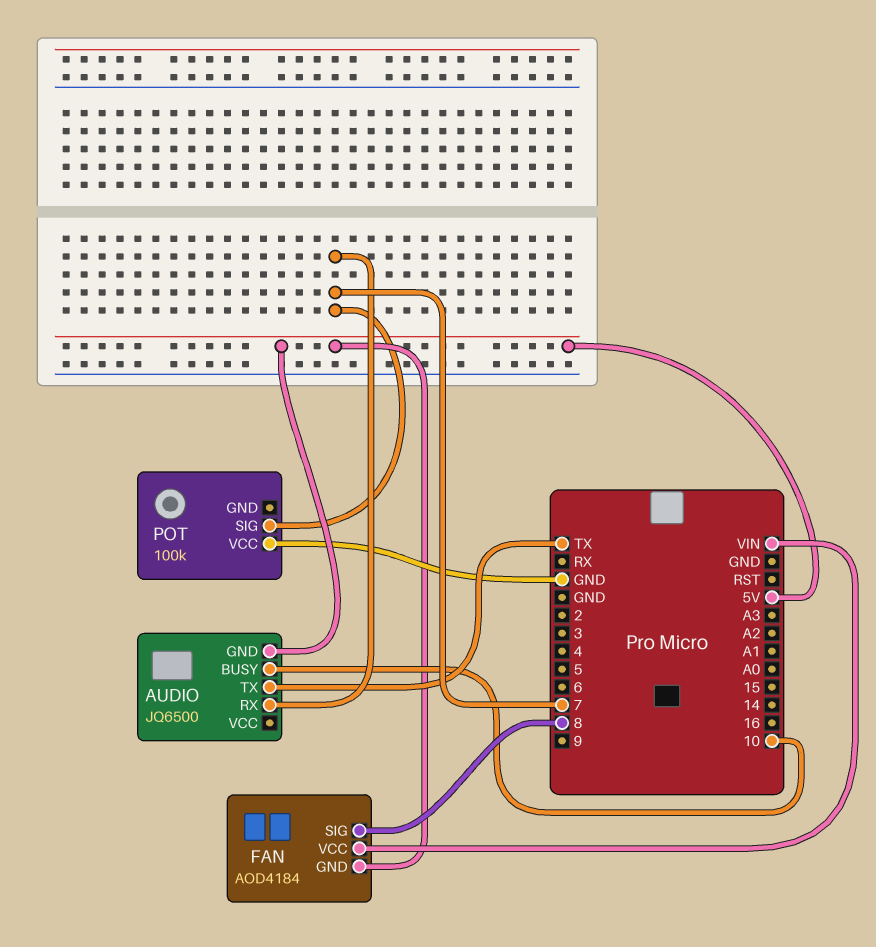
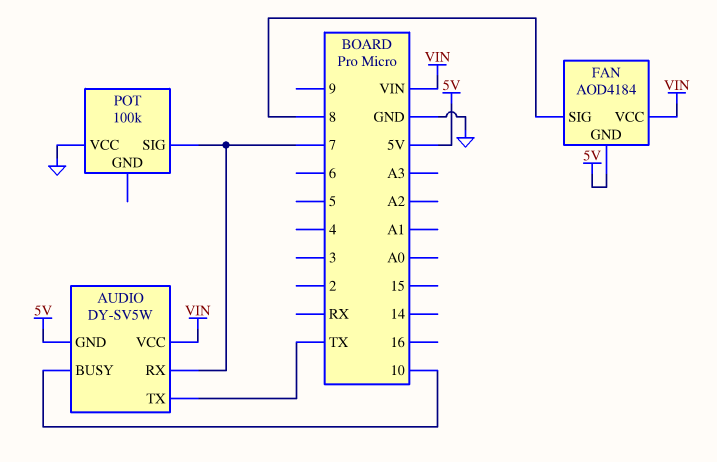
AUDIO: JQ6500 -> DY-SV5W
AUDIO pin VCC: none -> VIN

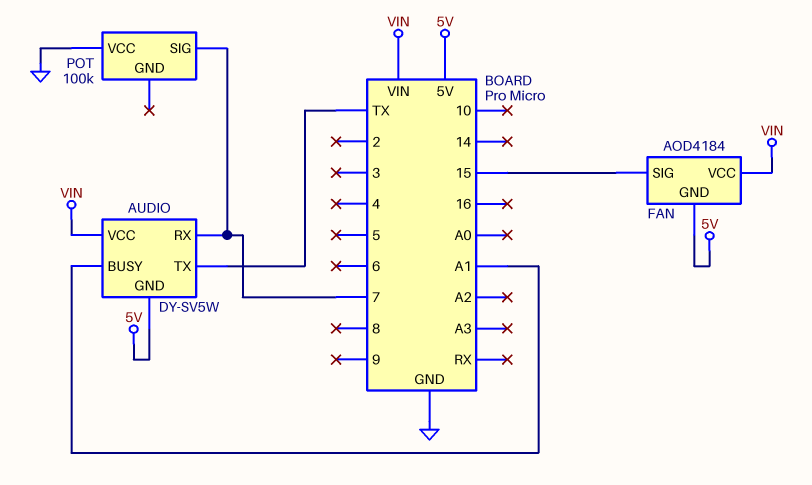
AUDIO pin BUSY: 10 -> A1
FAN pin SIG: 8 -> 15

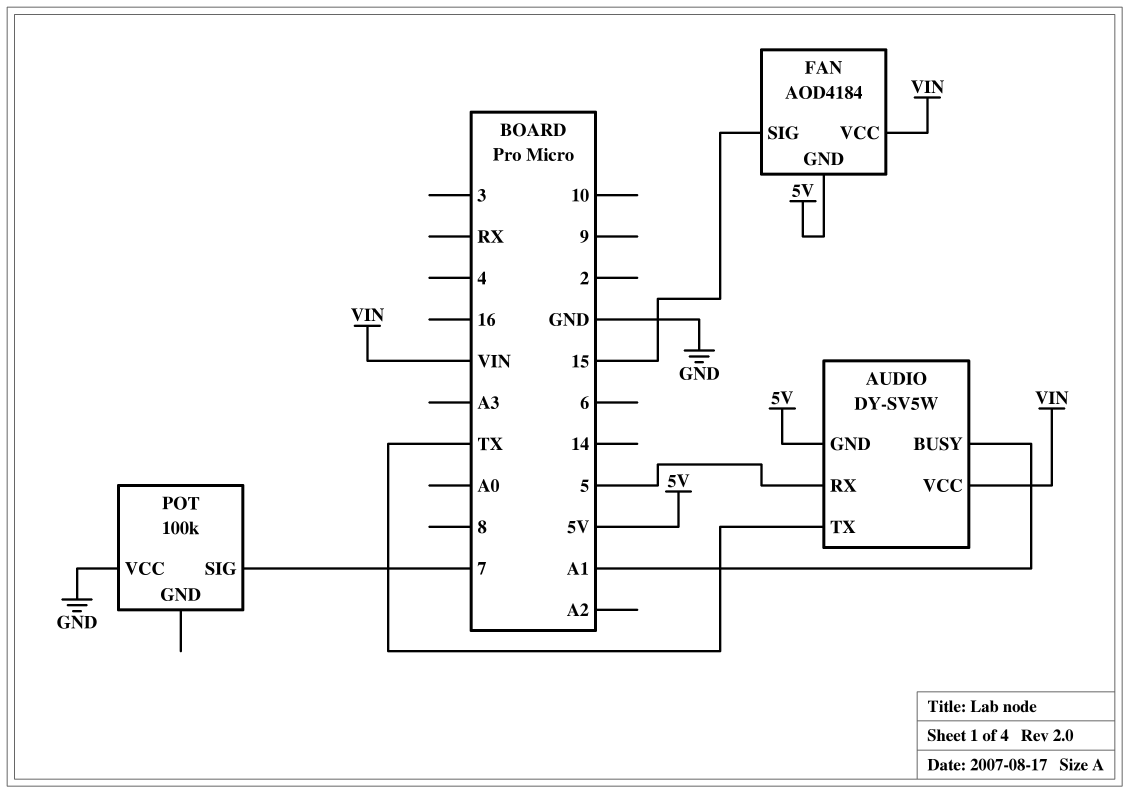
AUDIO pin RX: 7 -> 5

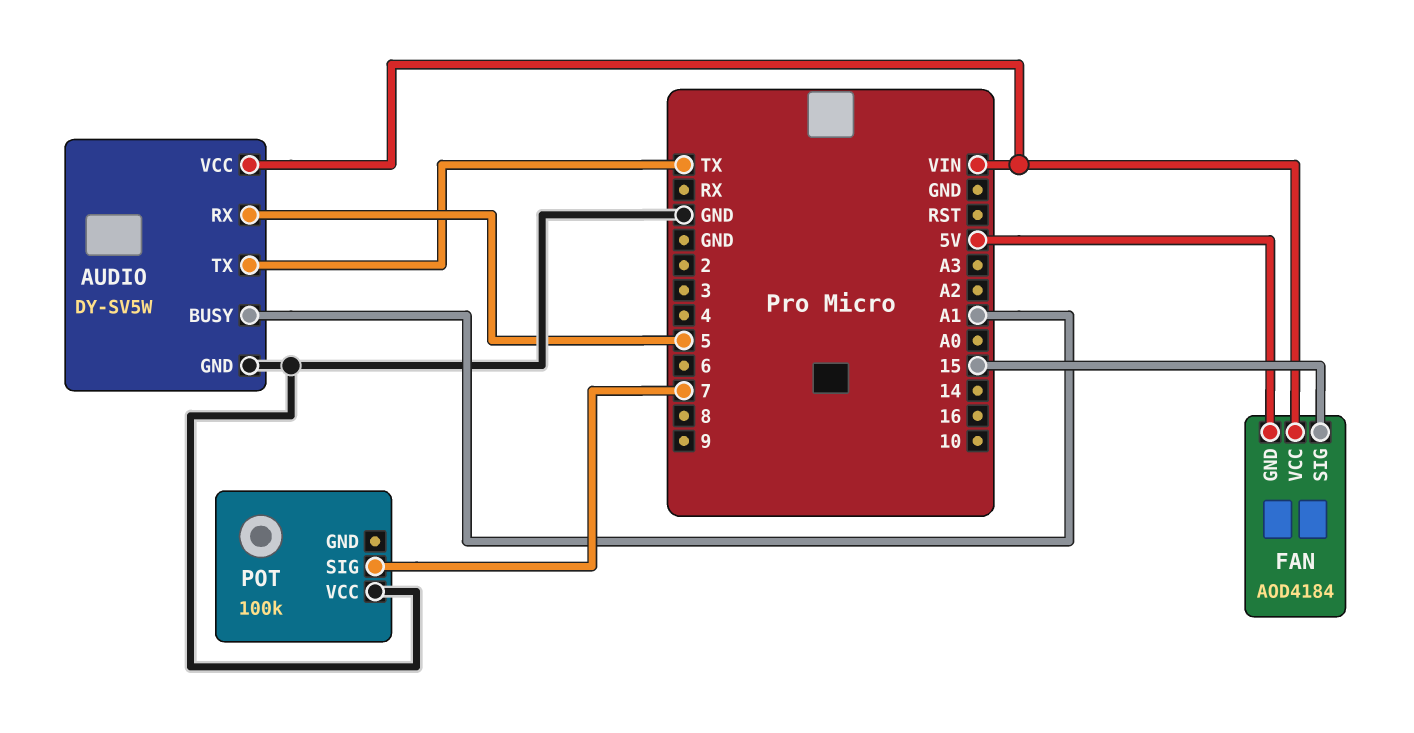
AUDIO pin GND: 5V -> GND

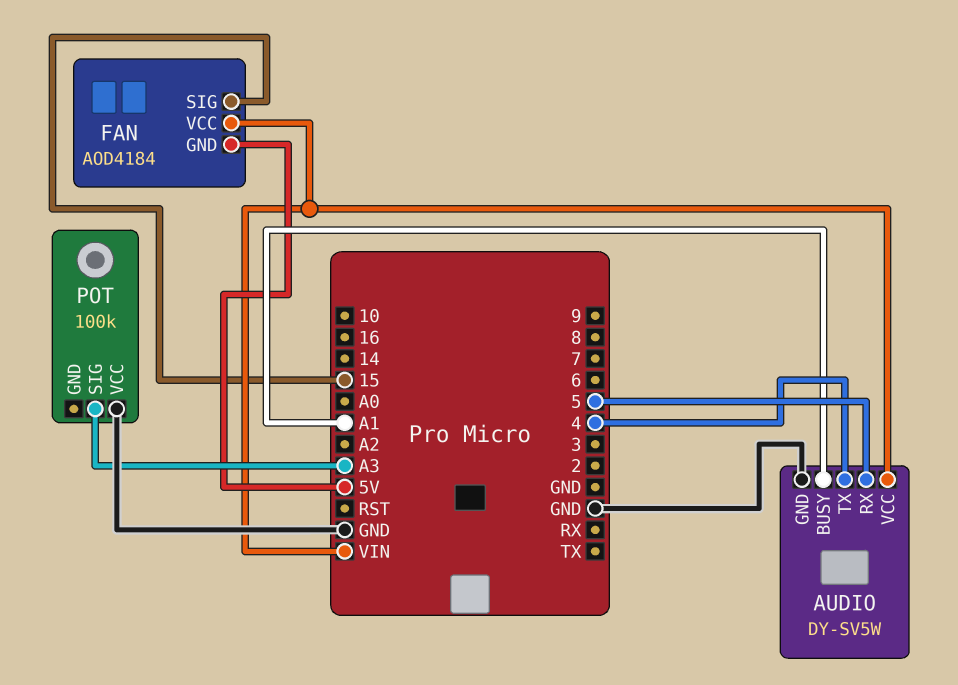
AUDIO pin TX: TX -> 4
POT pin SIG: 7 -> A3

